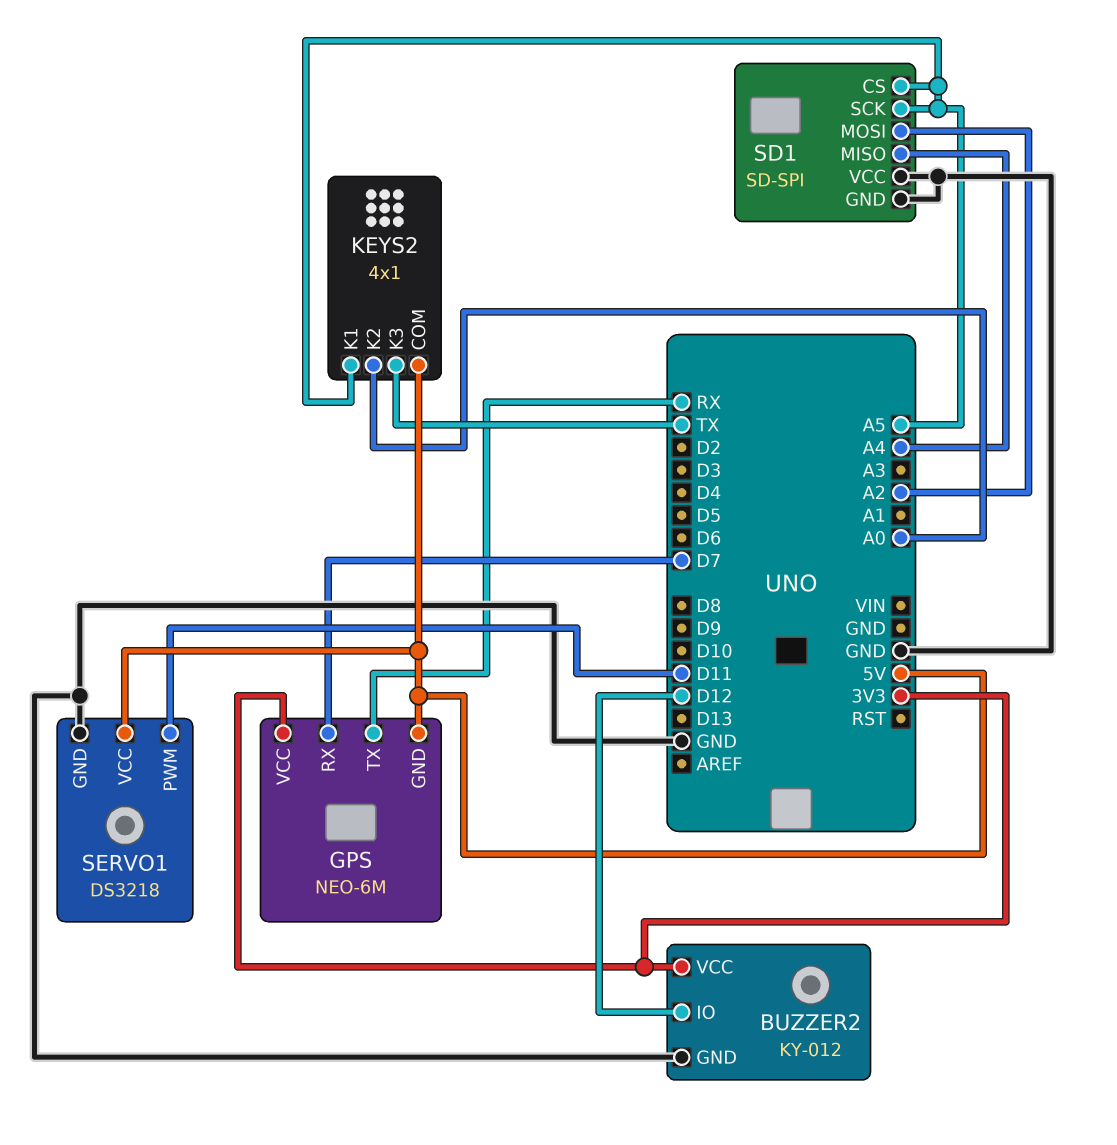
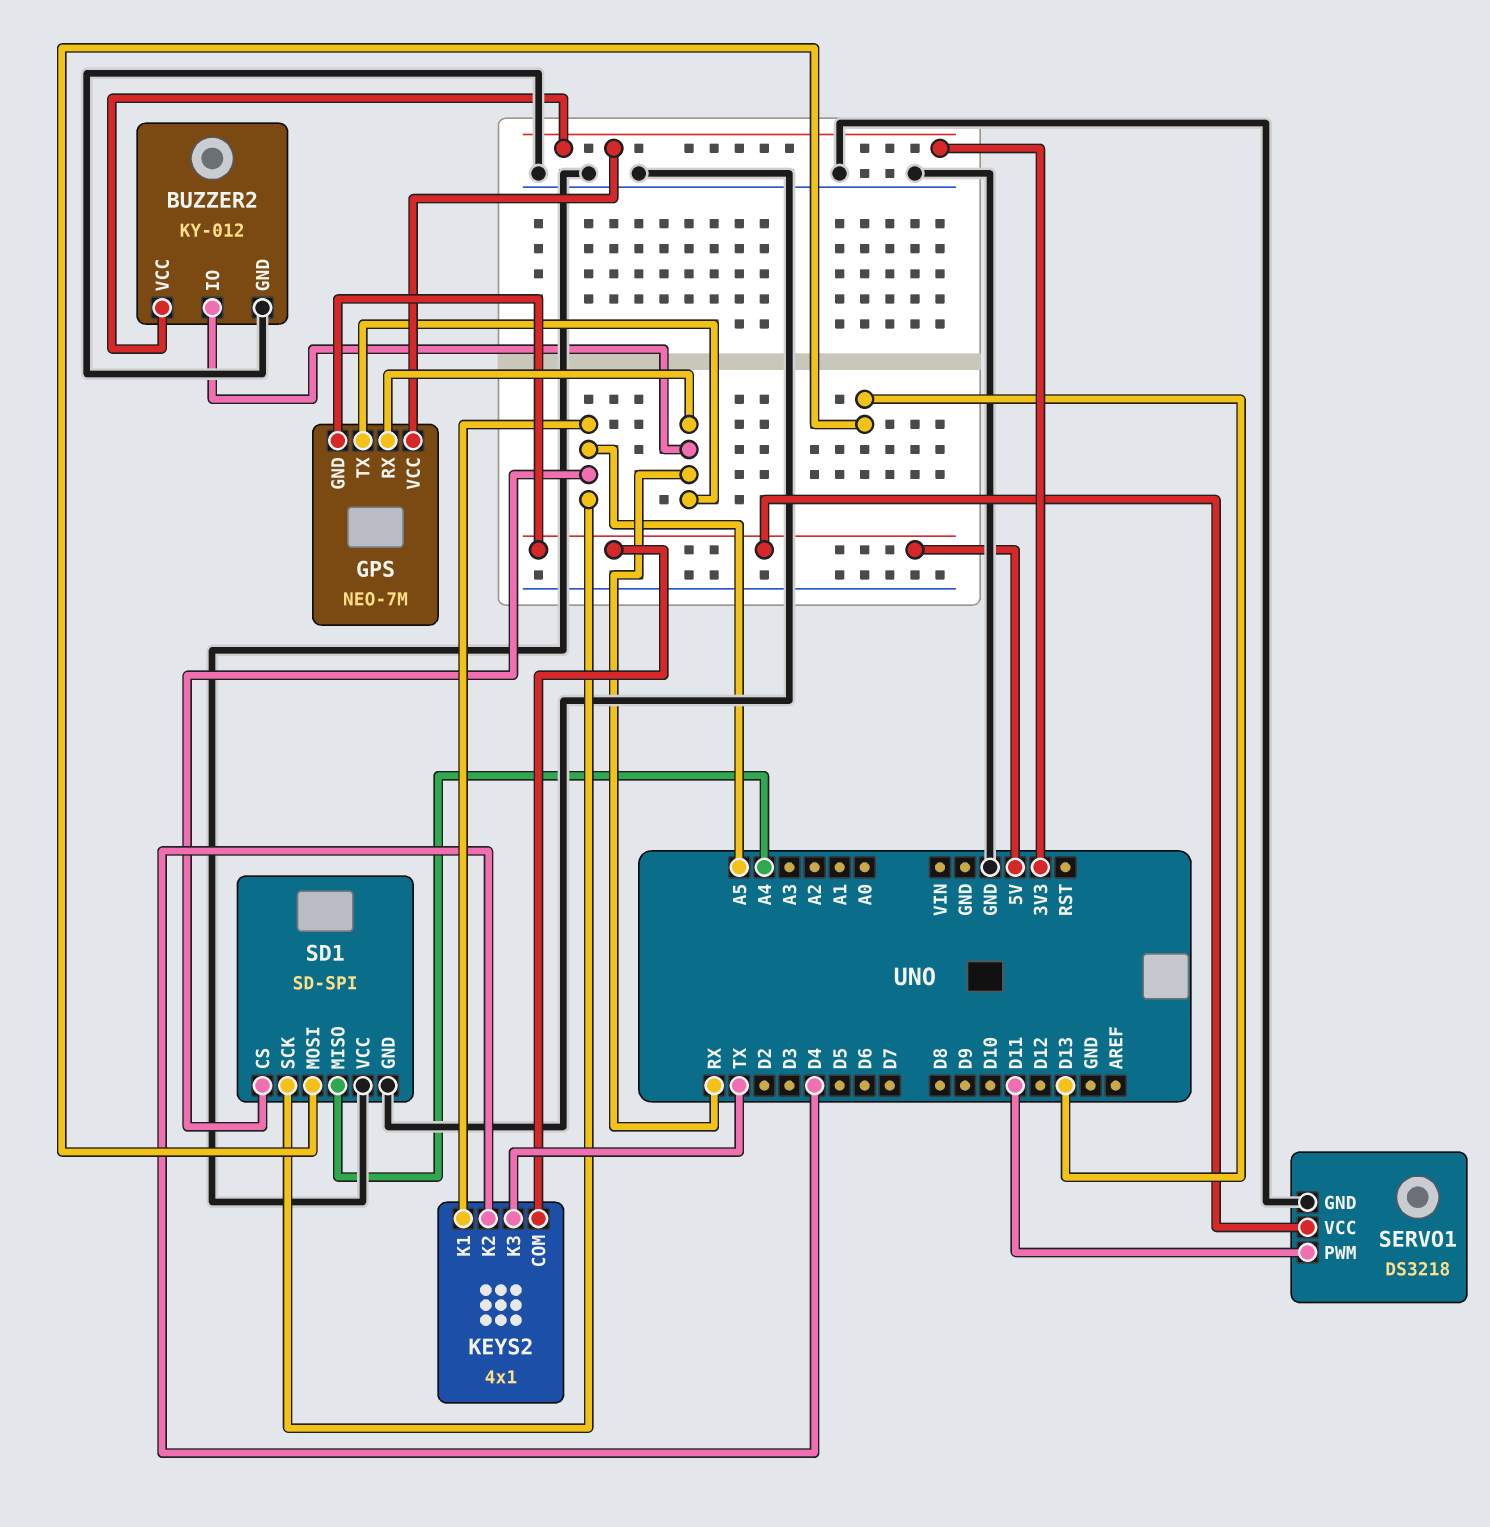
BUZZER2 pin IO: D12 -> RX
GPS: NEO-6M -> NEO-7M
GPS pin RX: D7 -> RX
KEYS2 pin K2: A0 -> D4
SD1 pin MOSI: A2 -> D13

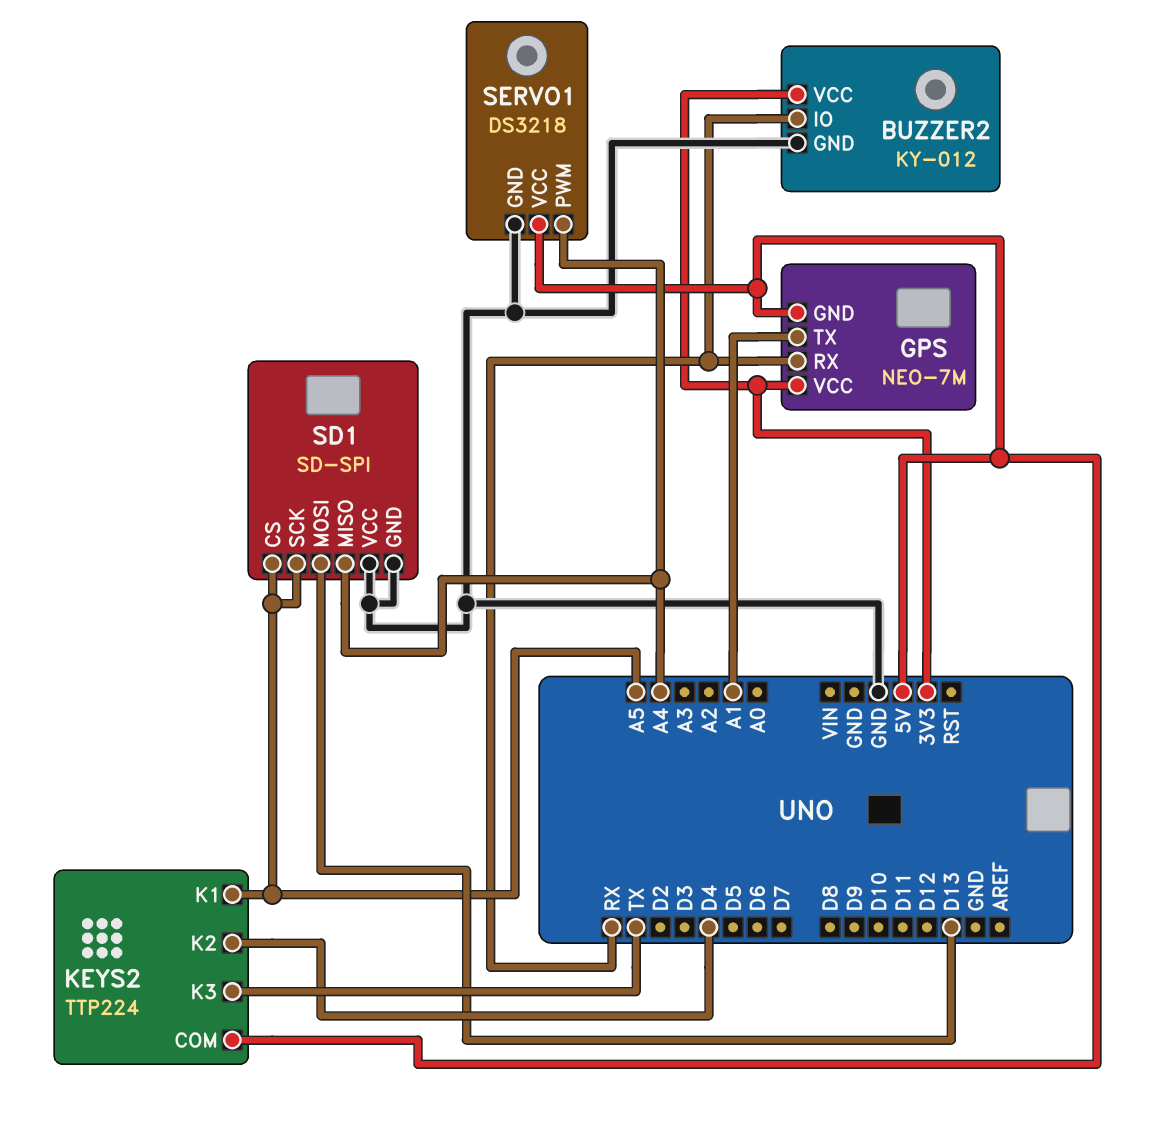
GPS pin TX: RX -> A1
KEYS2: 4x1 -> TTP224
SERVO1 pin PWM: D11 -> A4

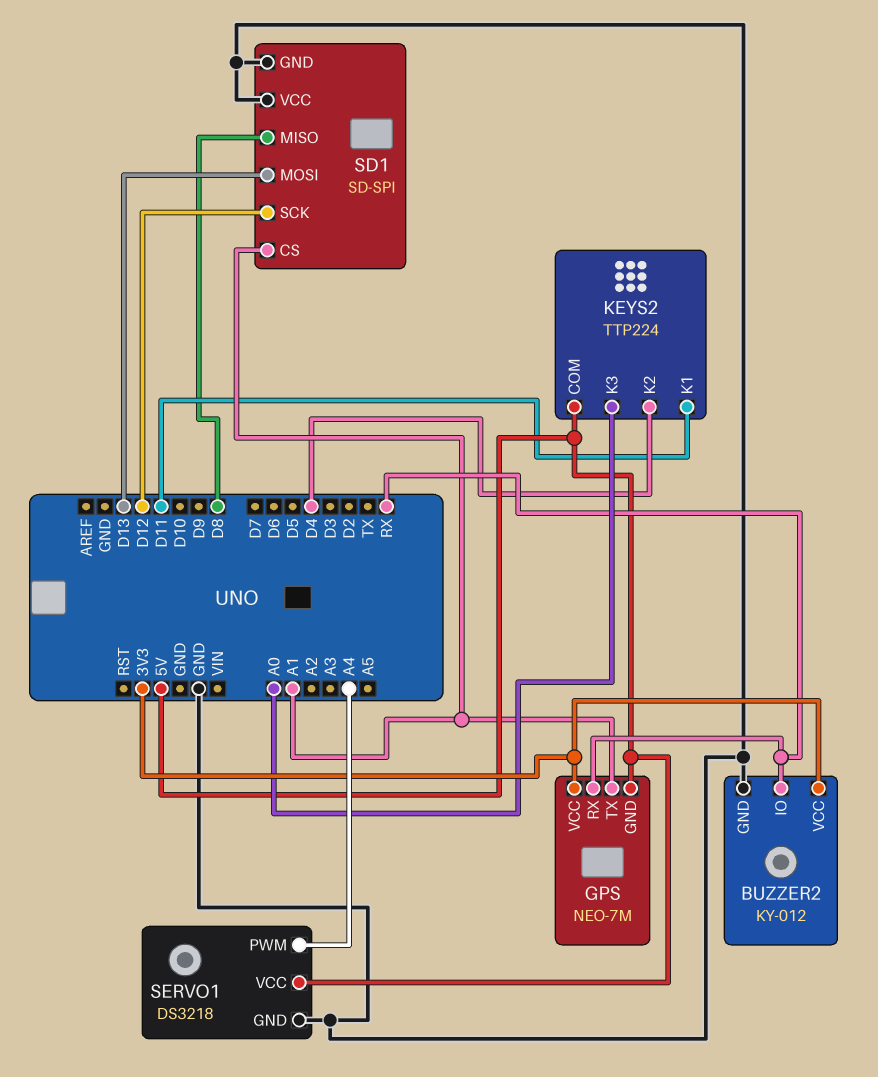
KEYS2 pin K1: A5 -> D11
KEYS2 pin K3: TX -> A0
SD1 pin CS: A5 -> A1
SD1 pin MISO: A4 -> D8
SD1 pin SCK: A5 -> D12

